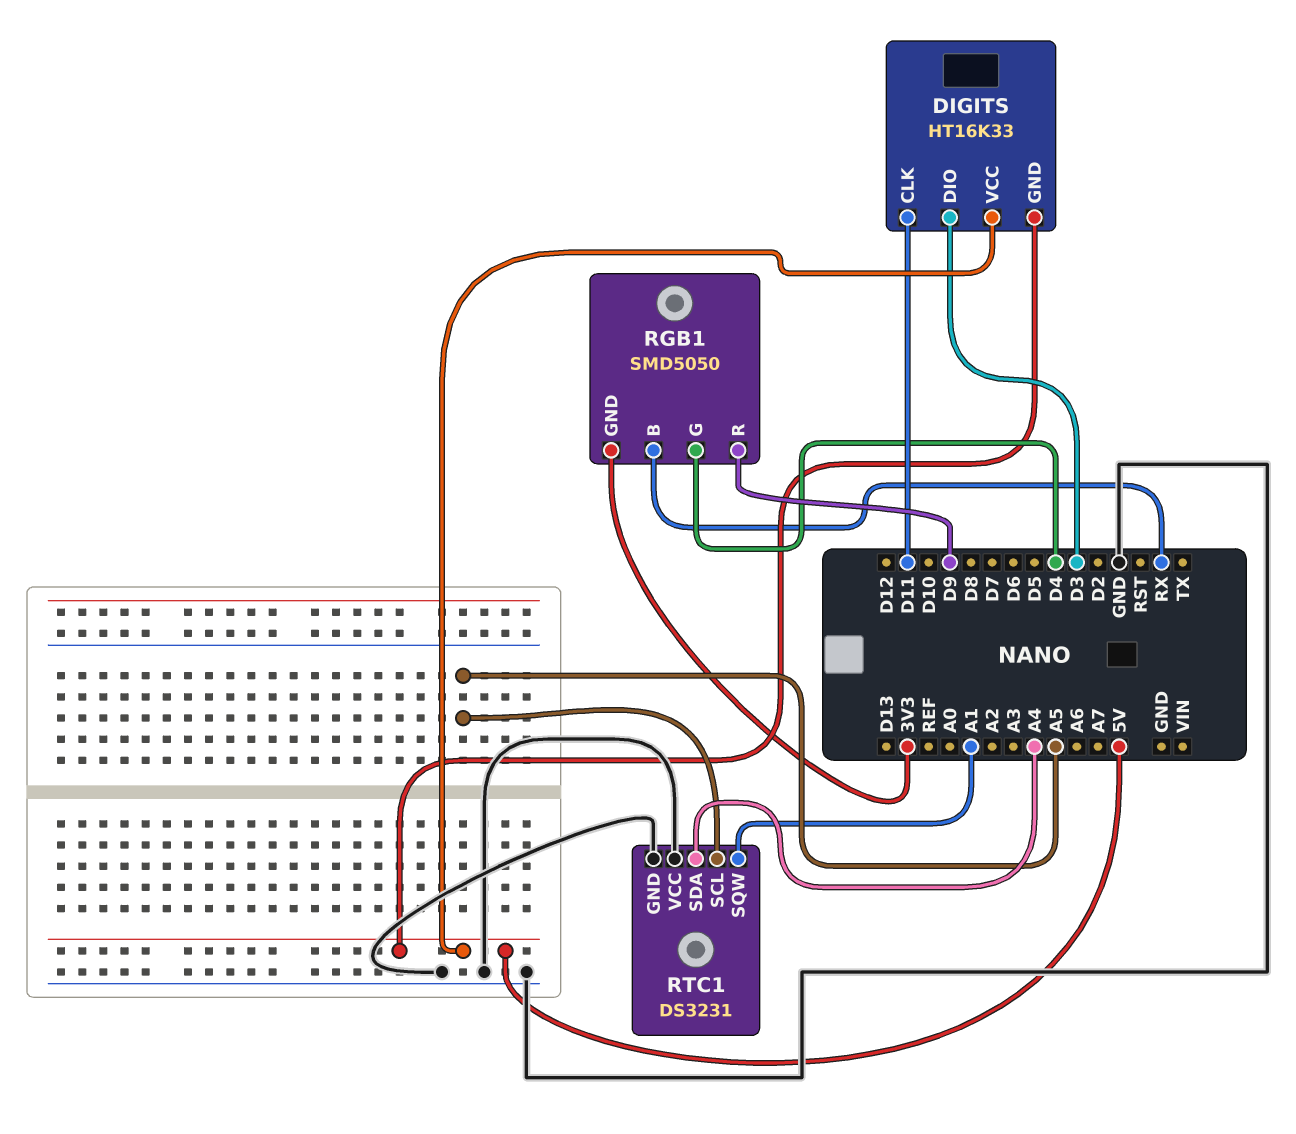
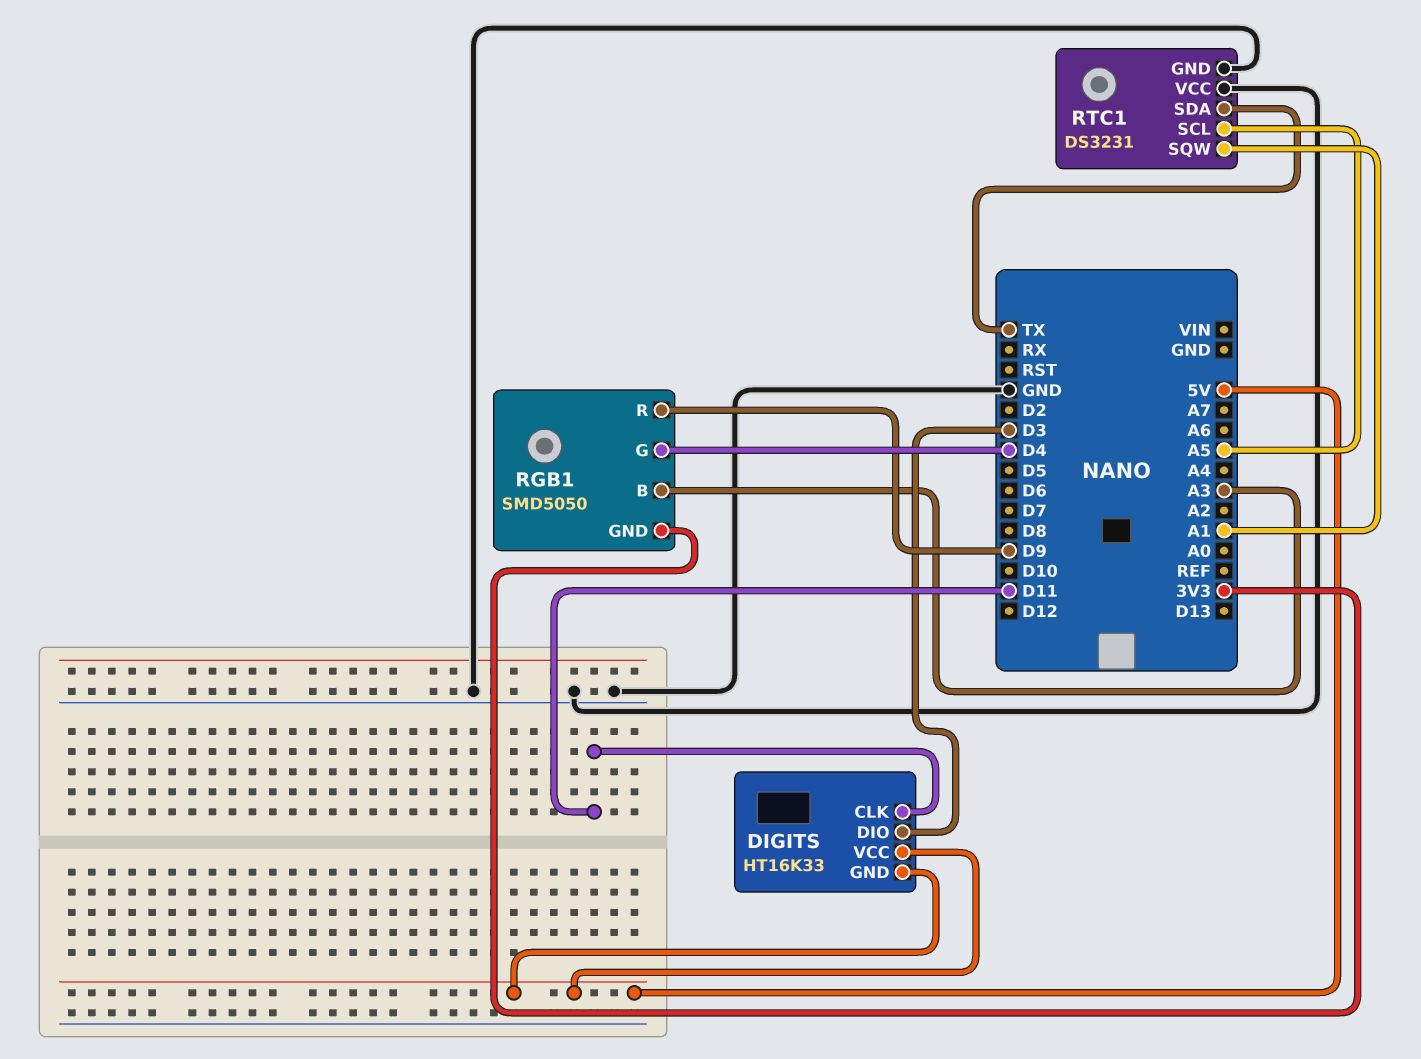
RGB1 pin B: RX -> A3
RTC1 pin SDA: A4 -> TX

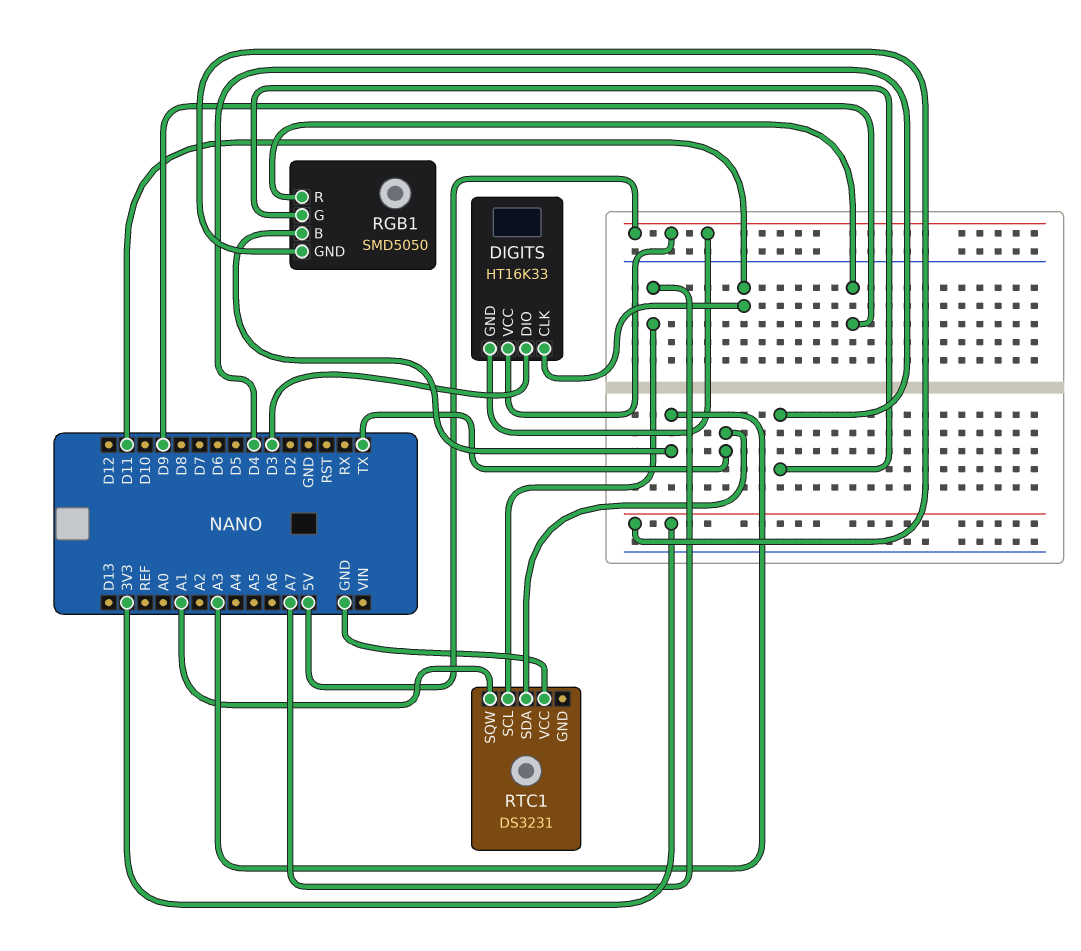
RTC1 pin GND: GND -> none
RTC1 pin SCL: A5 -> A7

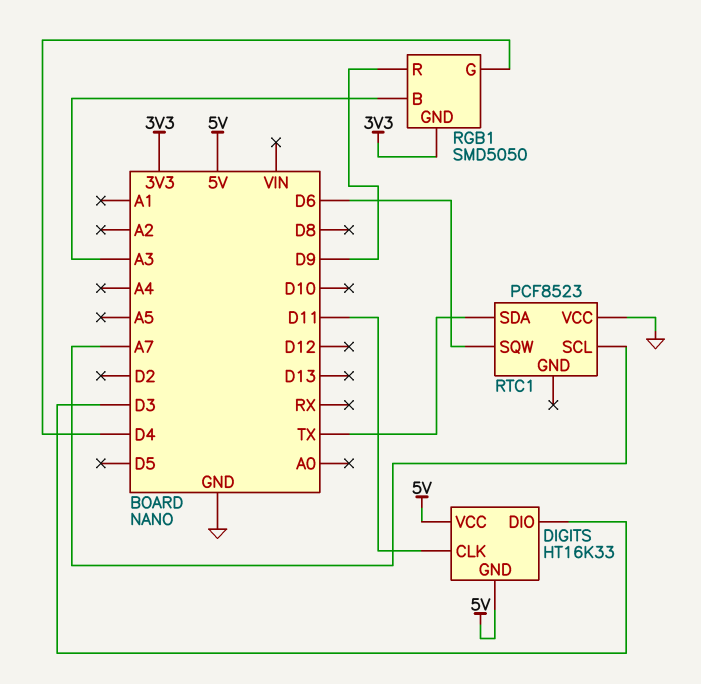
RTC1: DS3231 -> PCF8523
RTC1 pin SQW: A1 -> D6

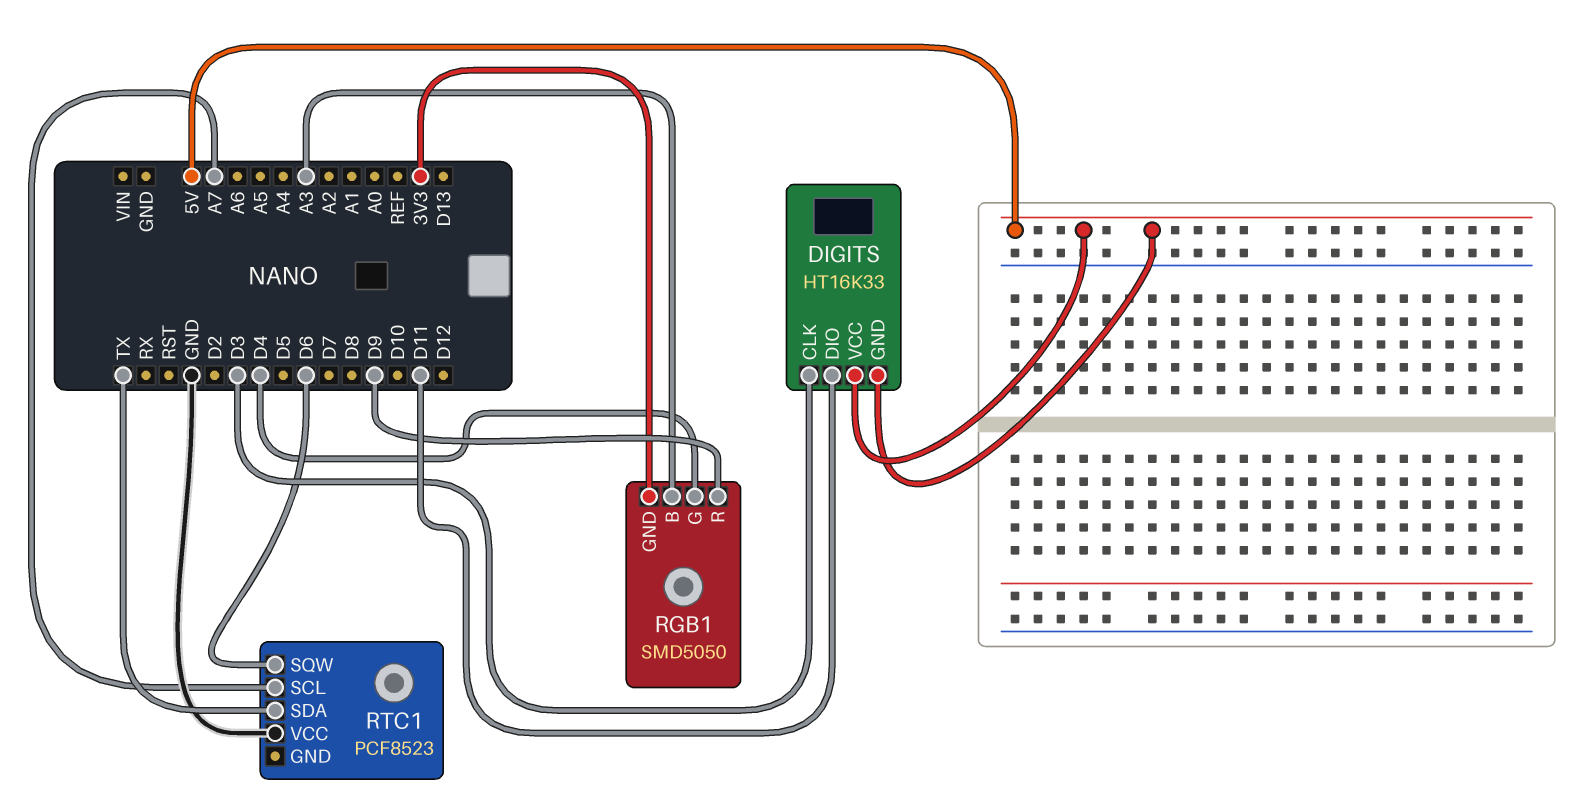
DIGITS pin CLK: D11 -> D3
DIGITS pin DIO: D3 -> D11

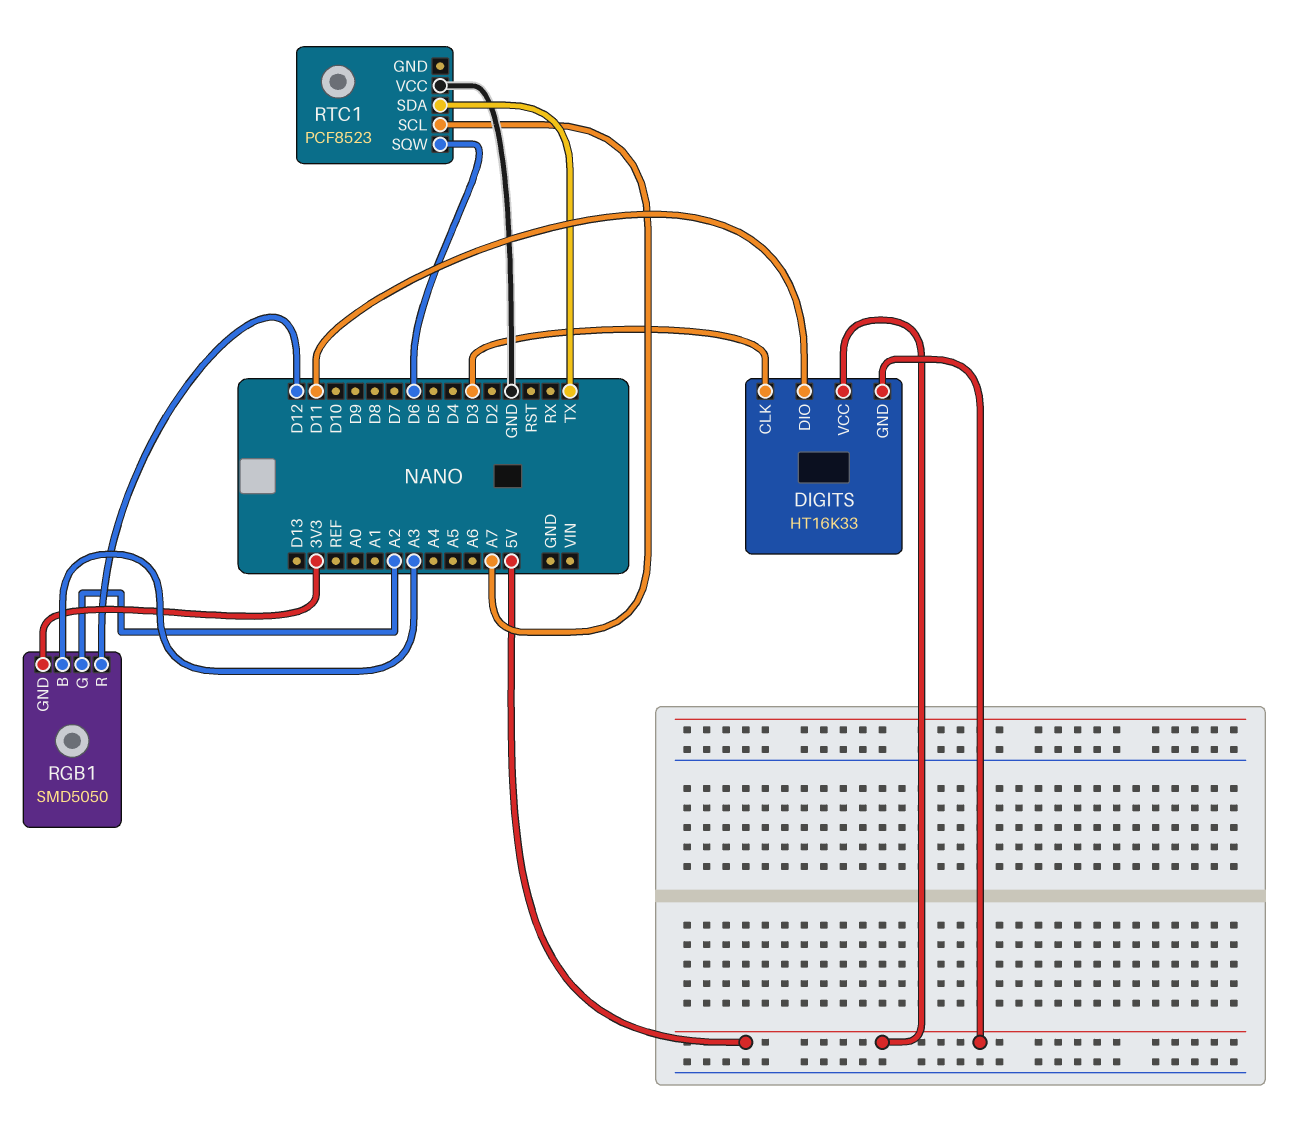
RGB1 pin G: D4 -> A2
RGB1 pin R: D9 -> D12

